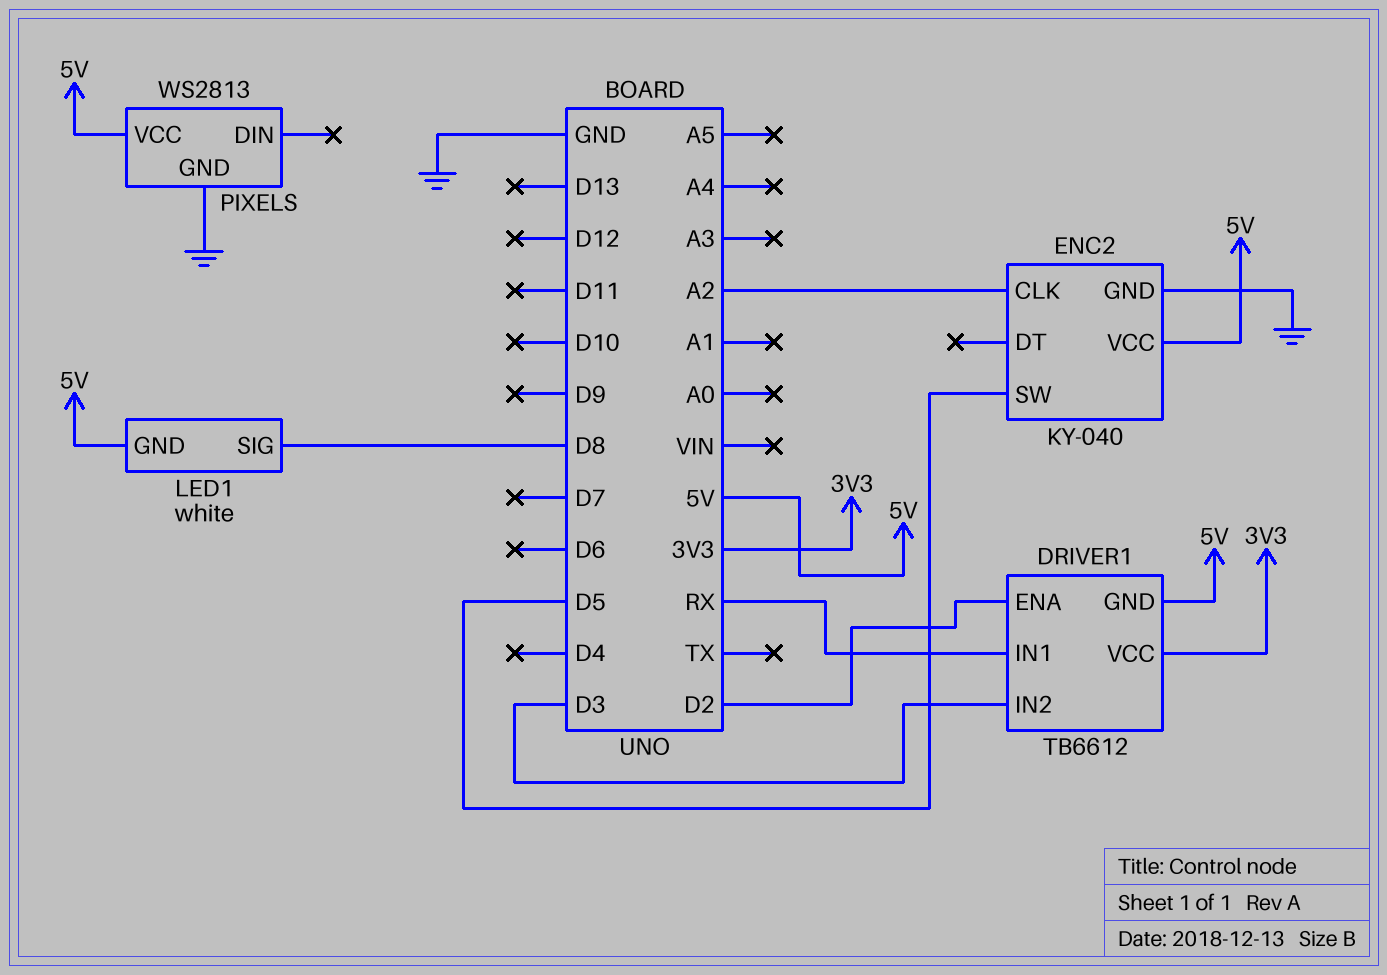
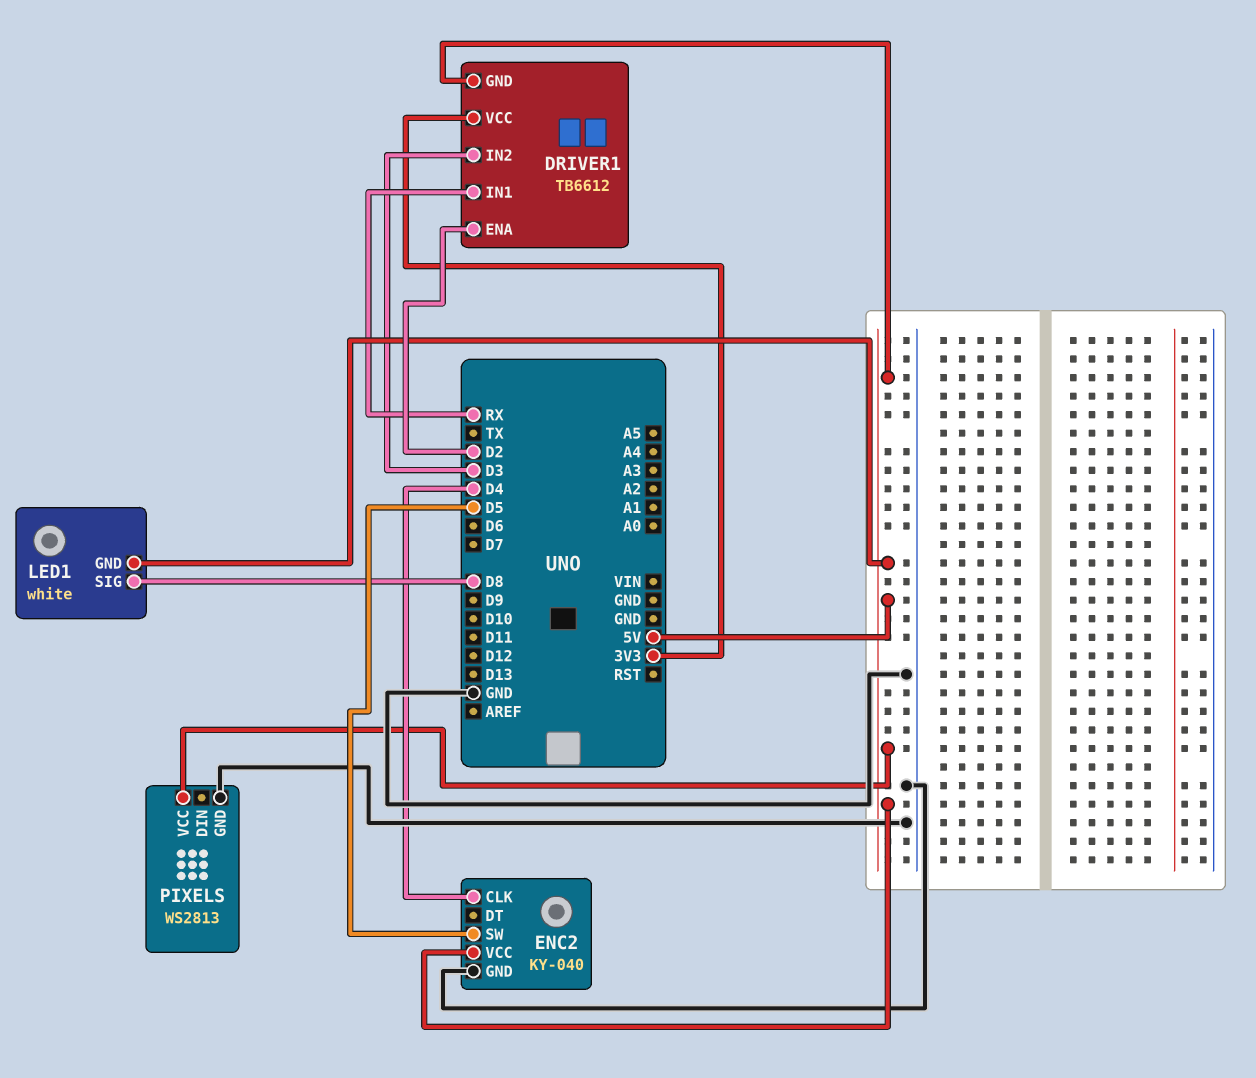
ENC2 pin CLK: A2 -> D4

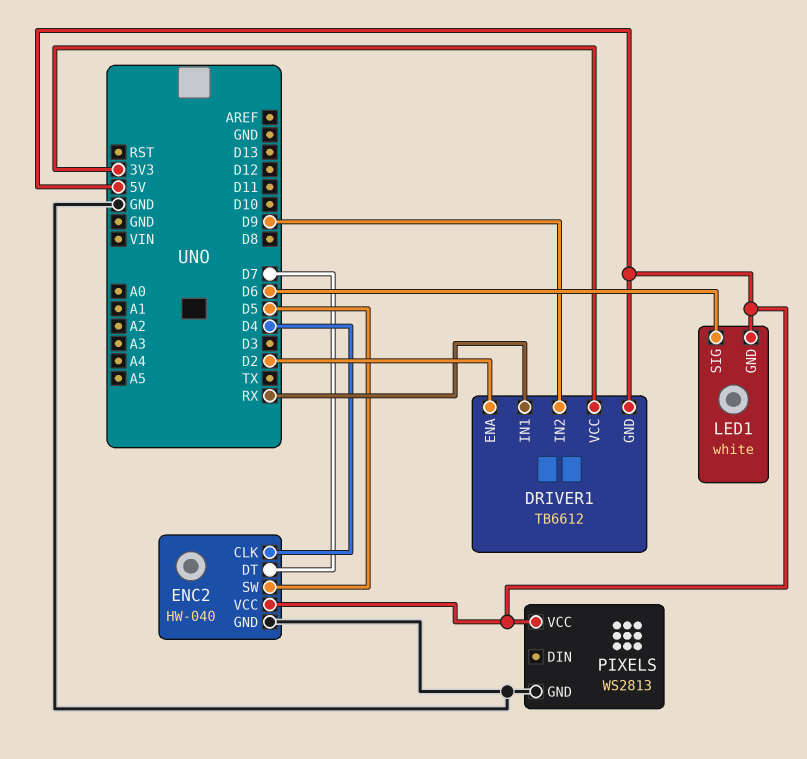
DRIVER1 pin IN2: D3 -> D9
ENC2: KY-040 -> HW-040
ENC2 pin DT: none -> D7
LED1 pin SIG: D8 -> D6

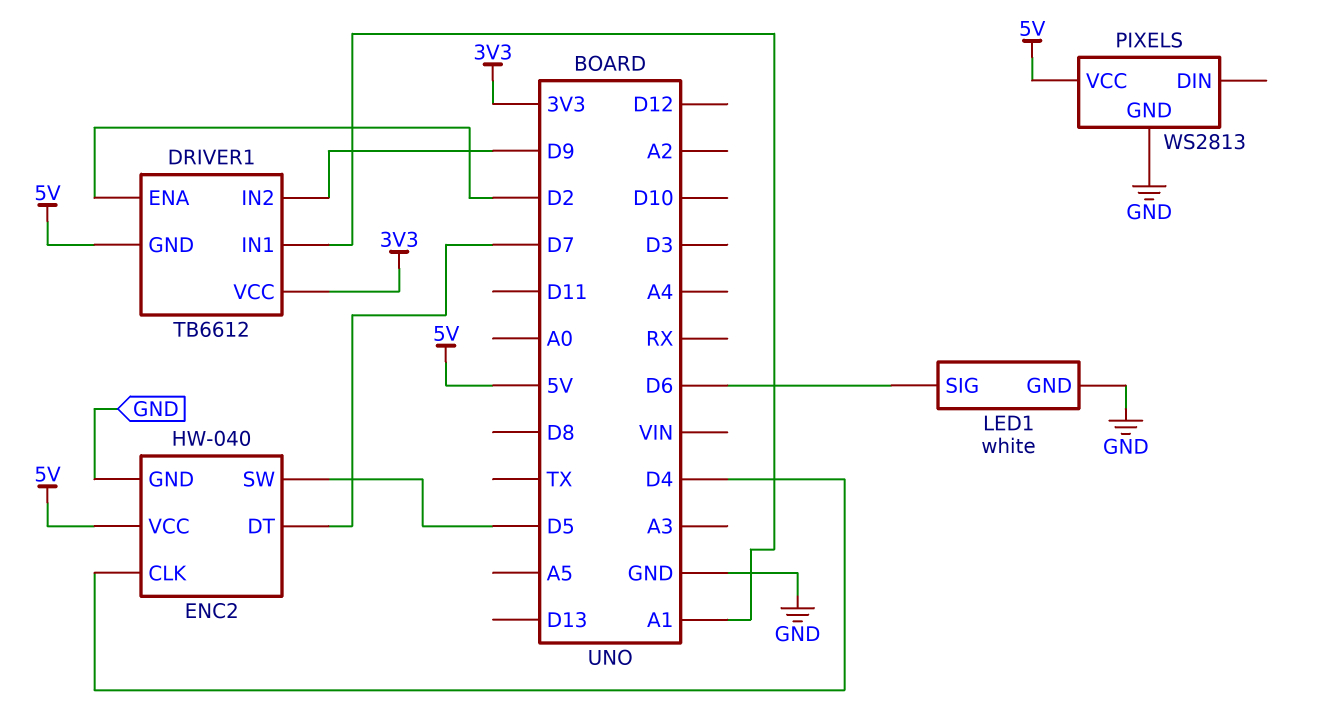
DRIVER1 pin IN1: RX -> A1
LED1 pin GND: 5V -> GND

